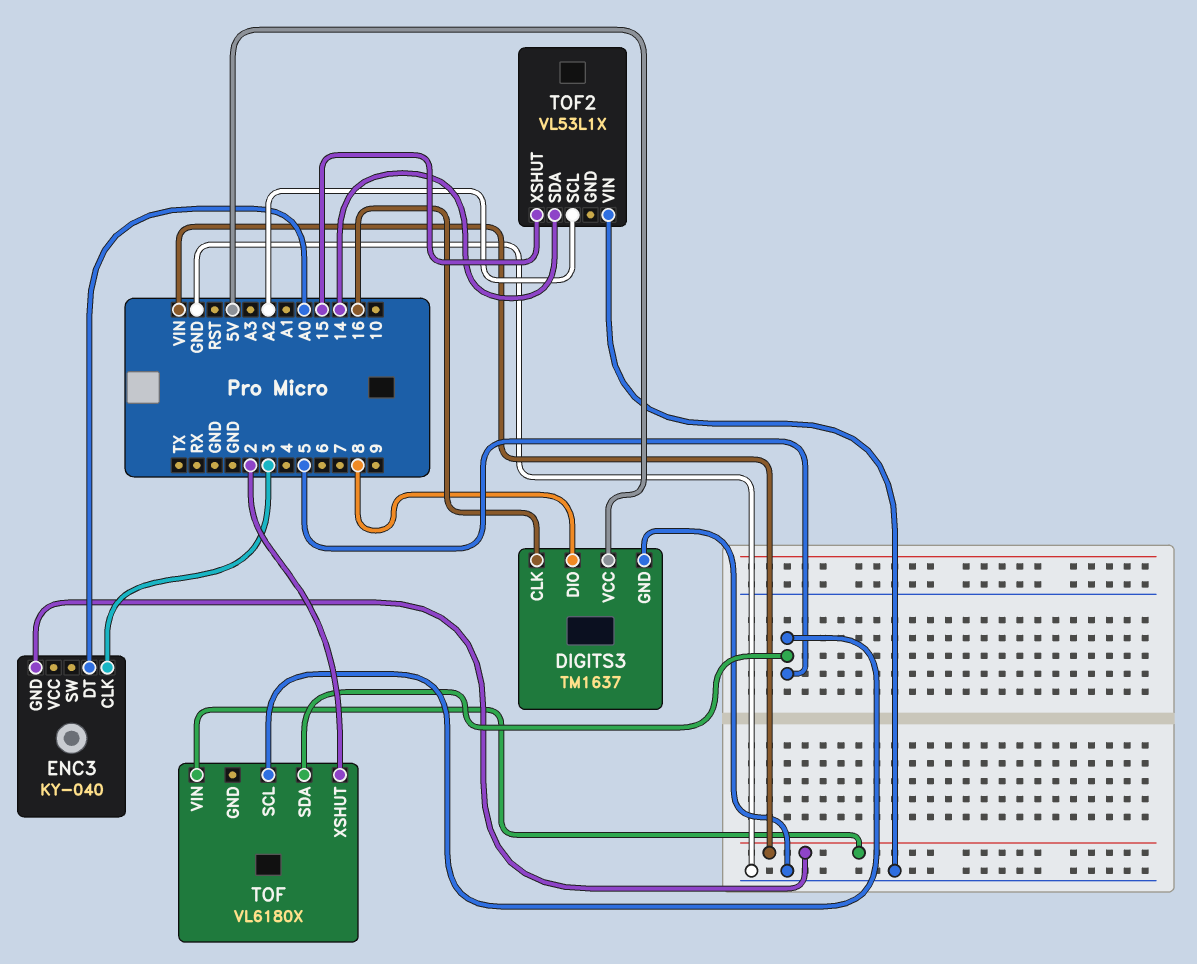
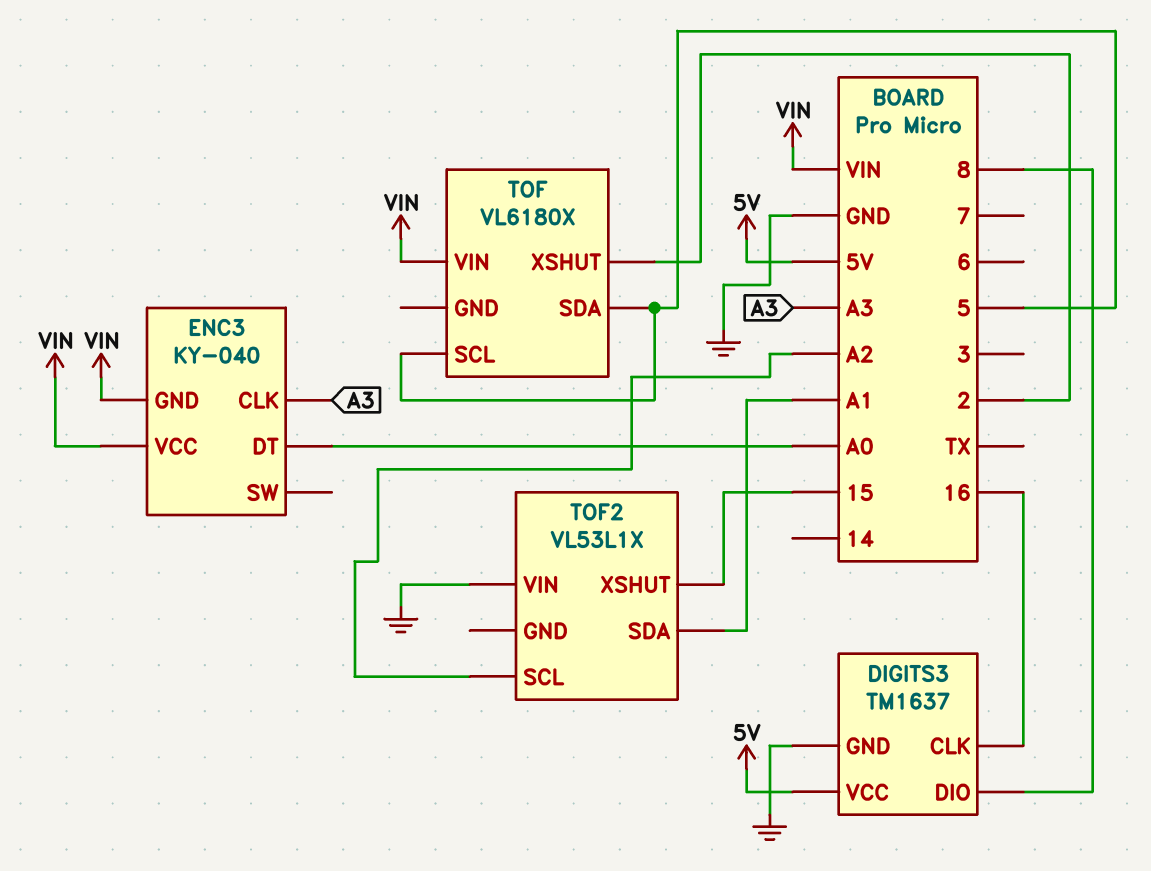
ENC3 pin CLK: 3 -> A3
ENC3 pin VCC: none -> VIN
TOF2 pin SDA: 14 -> A1

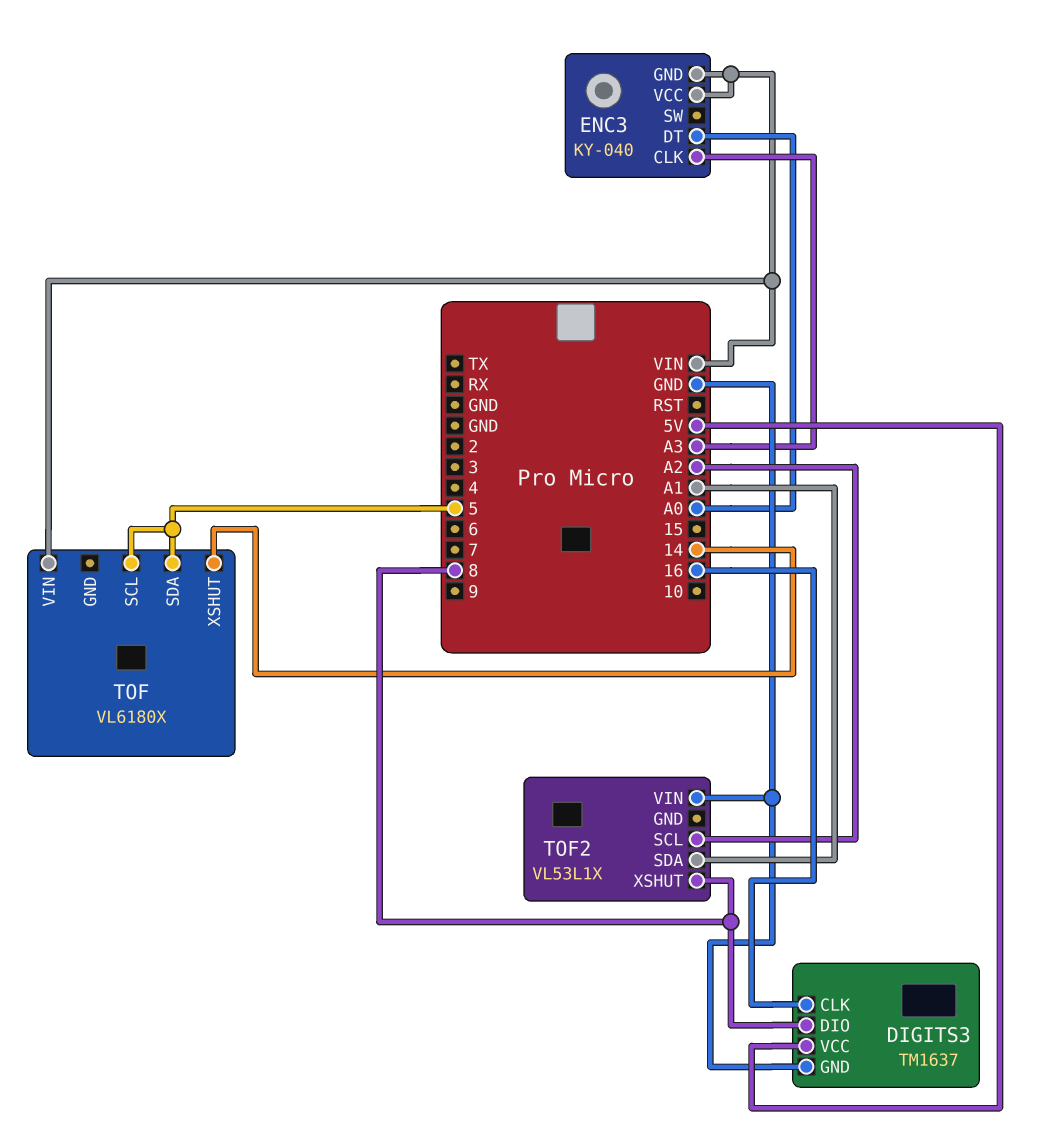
TOF pin XSHUT: 2 -> 14
TOF2 pin XSHUT: 15 -> 8

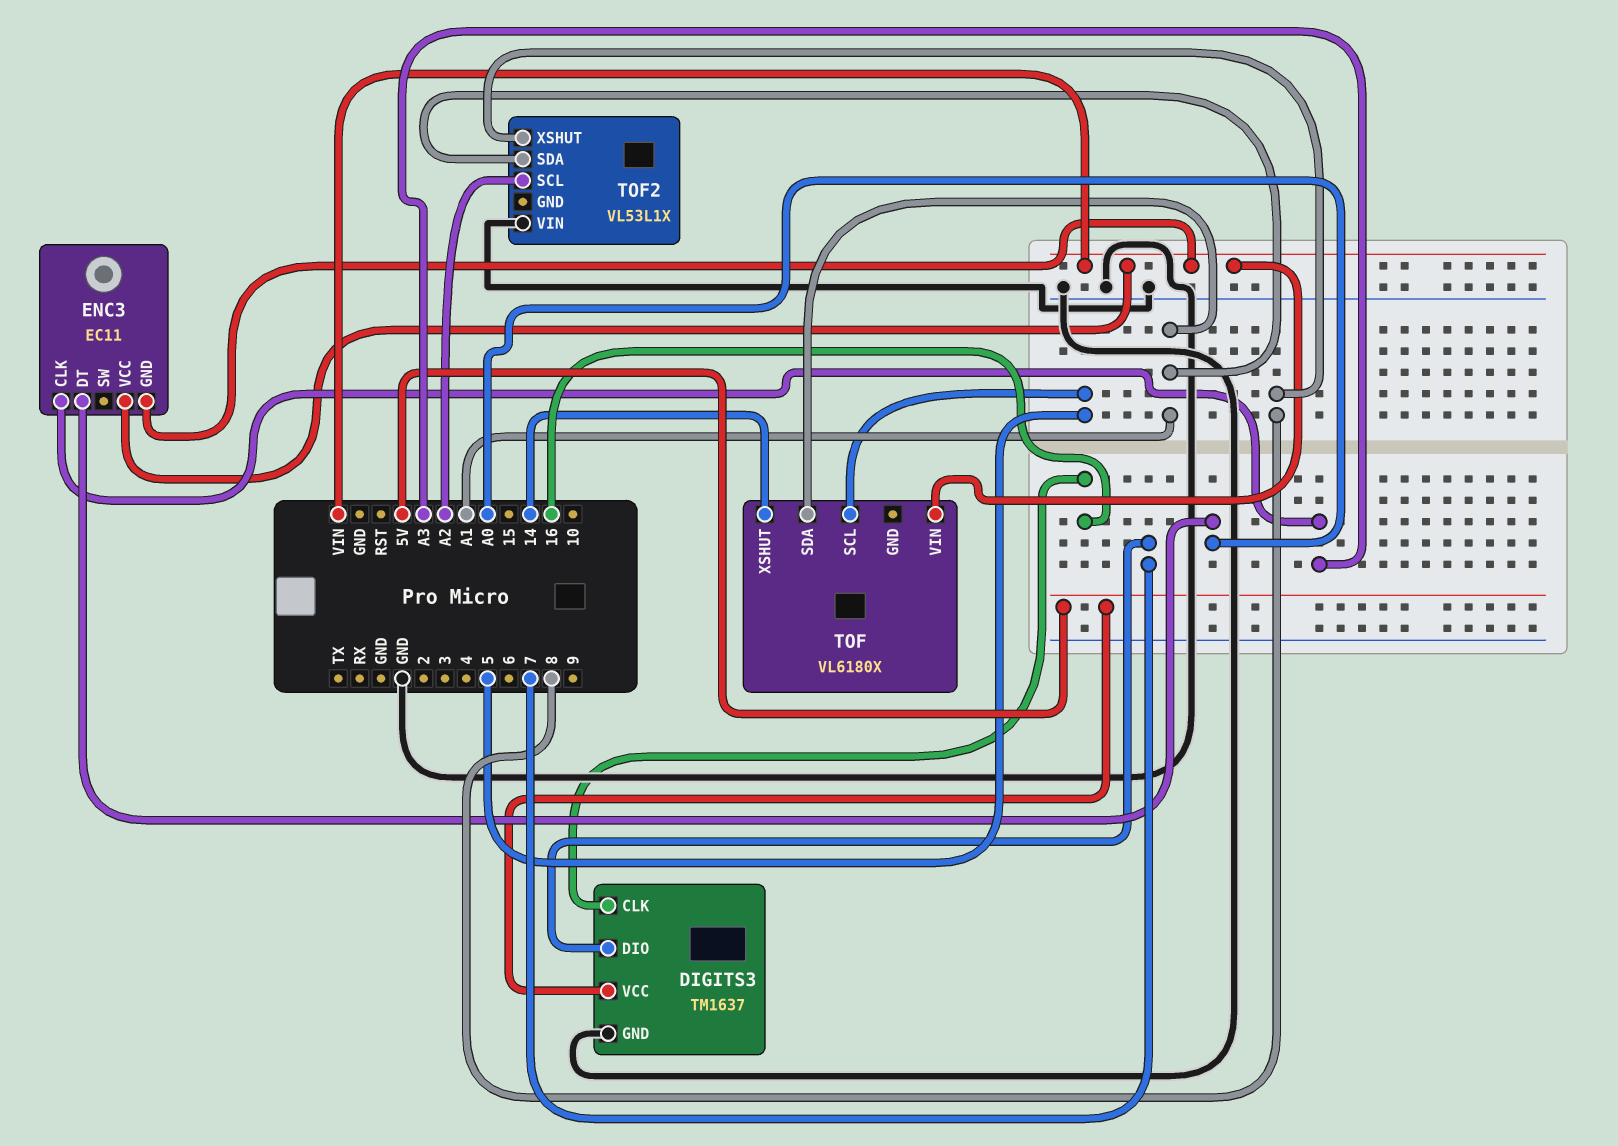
DIGITS3 pin DIO: 8 -> 7
ENC3: KY-040 -> EC11
TOF pin SDA: 5 -> A1

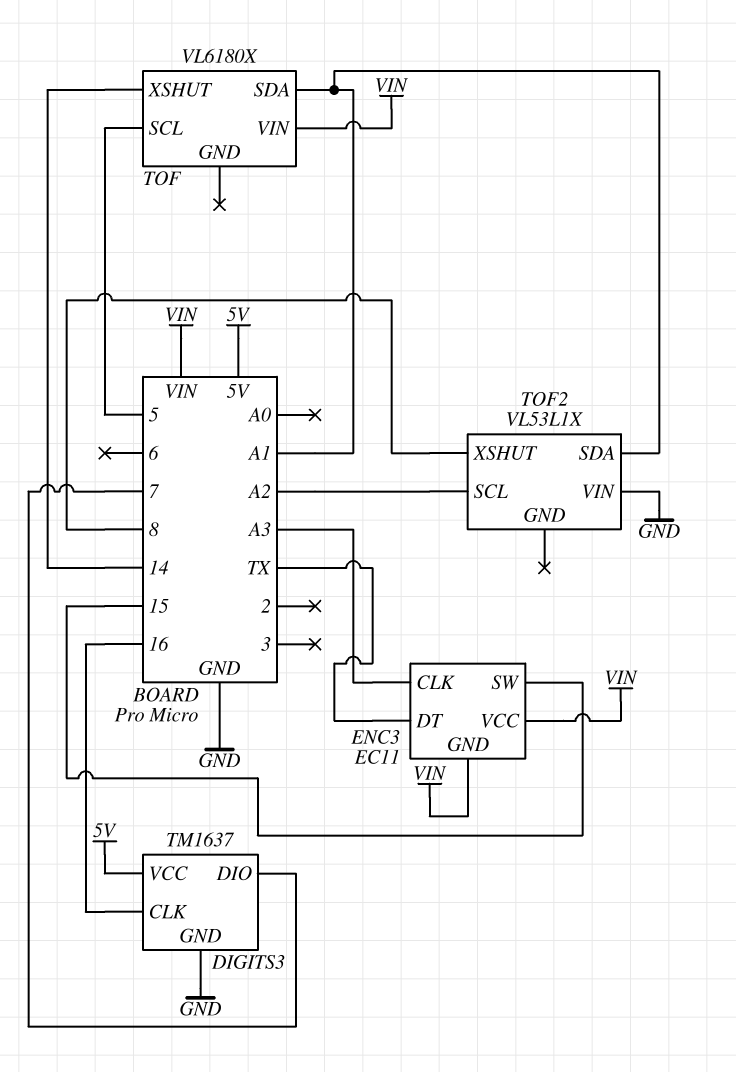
ENC3 pin DT: A0 -> TX
ENC3 pin SW: none -> 15

